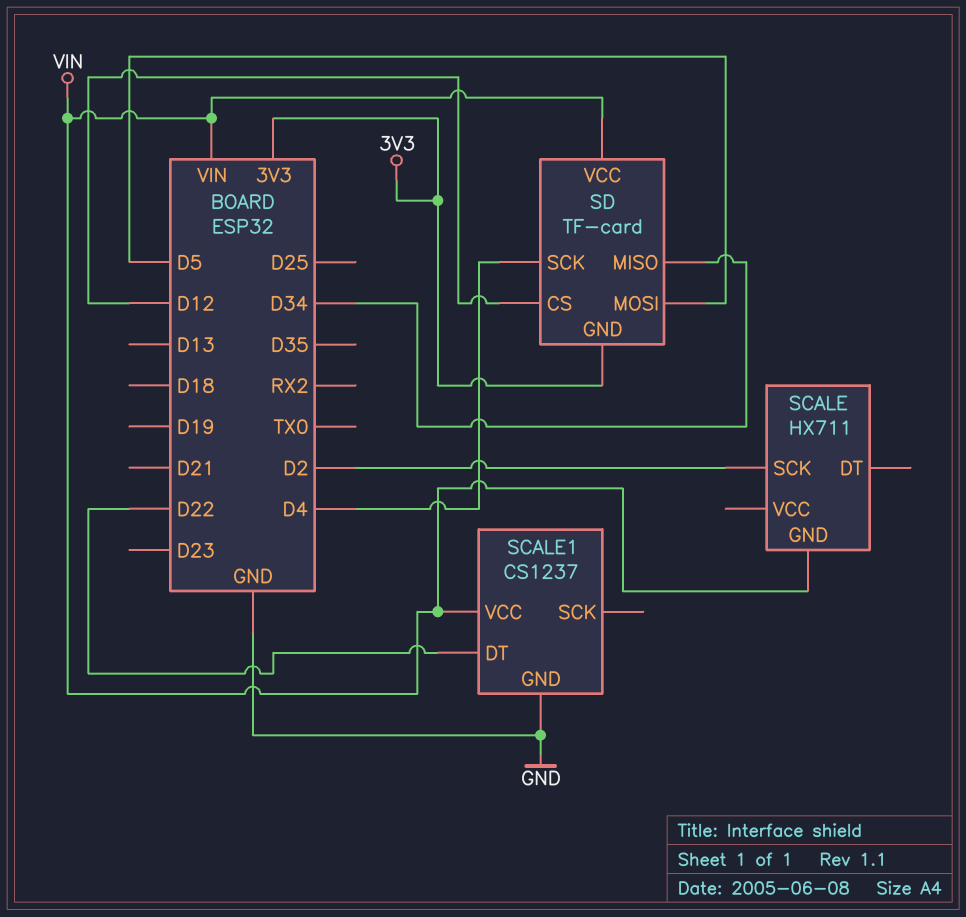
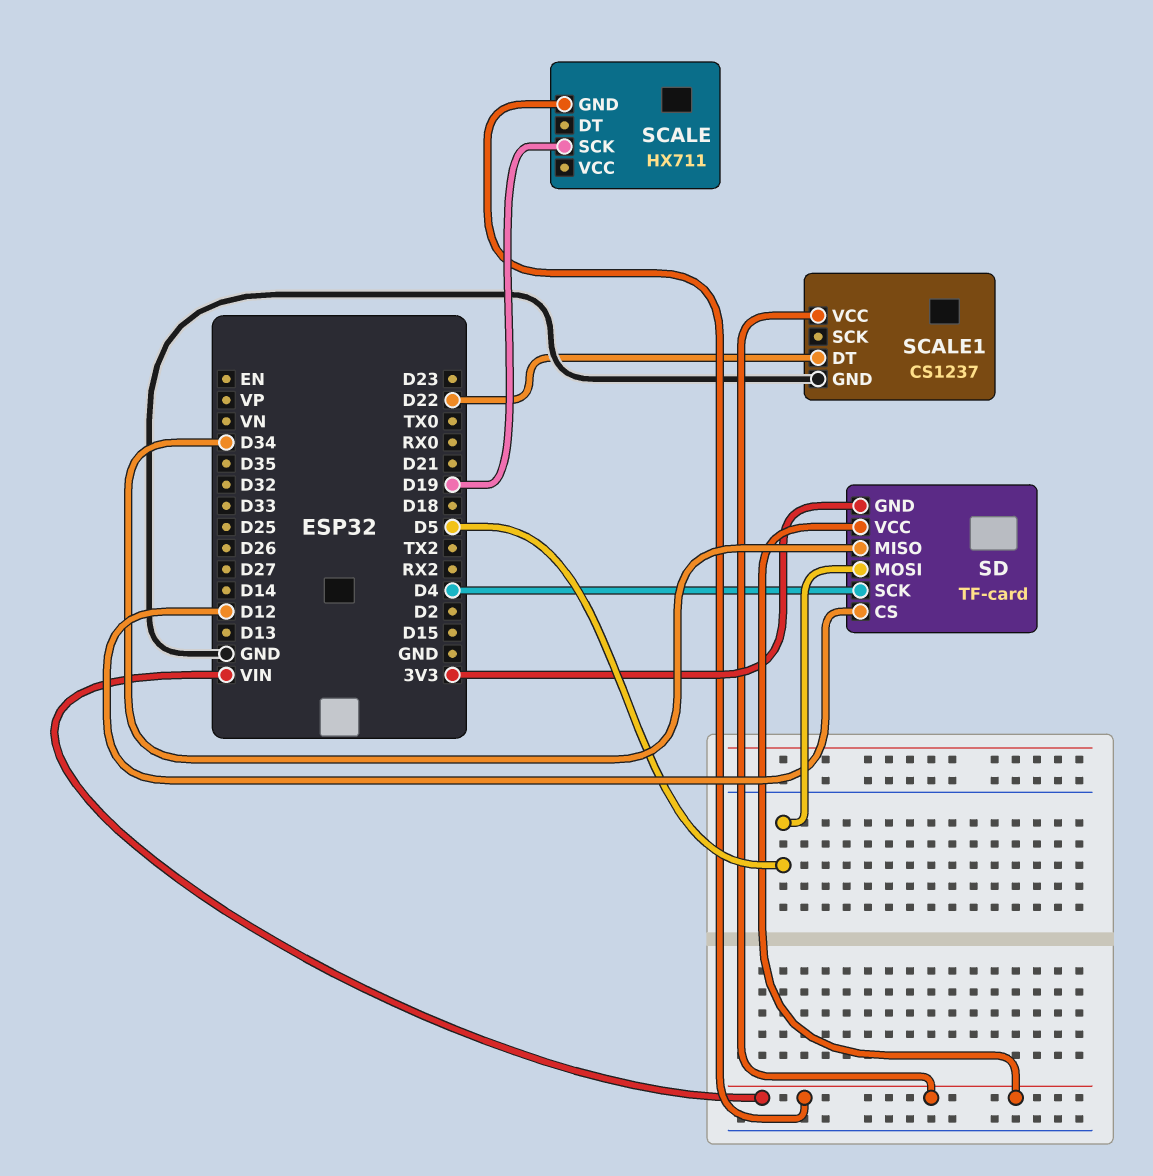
SCALE pin SCK: D2 -> D19

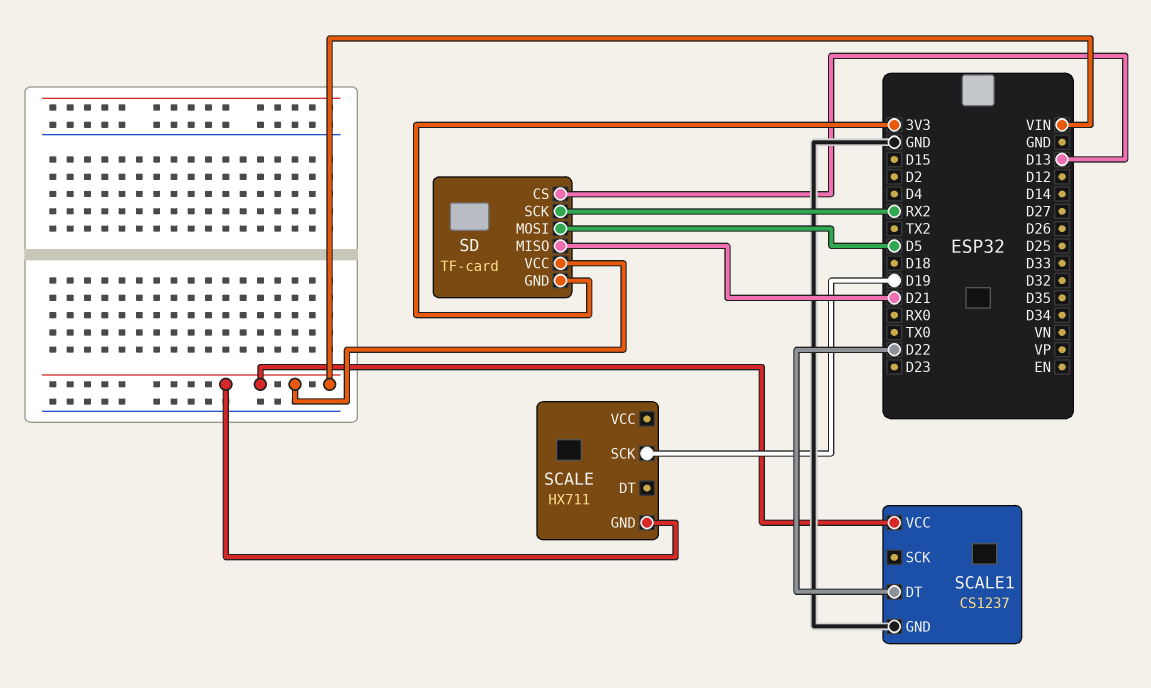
SD pin CS: D12 -> D13
SD pin MISO: D34 -> D21
SD pin SCK: D4 -> RX2

